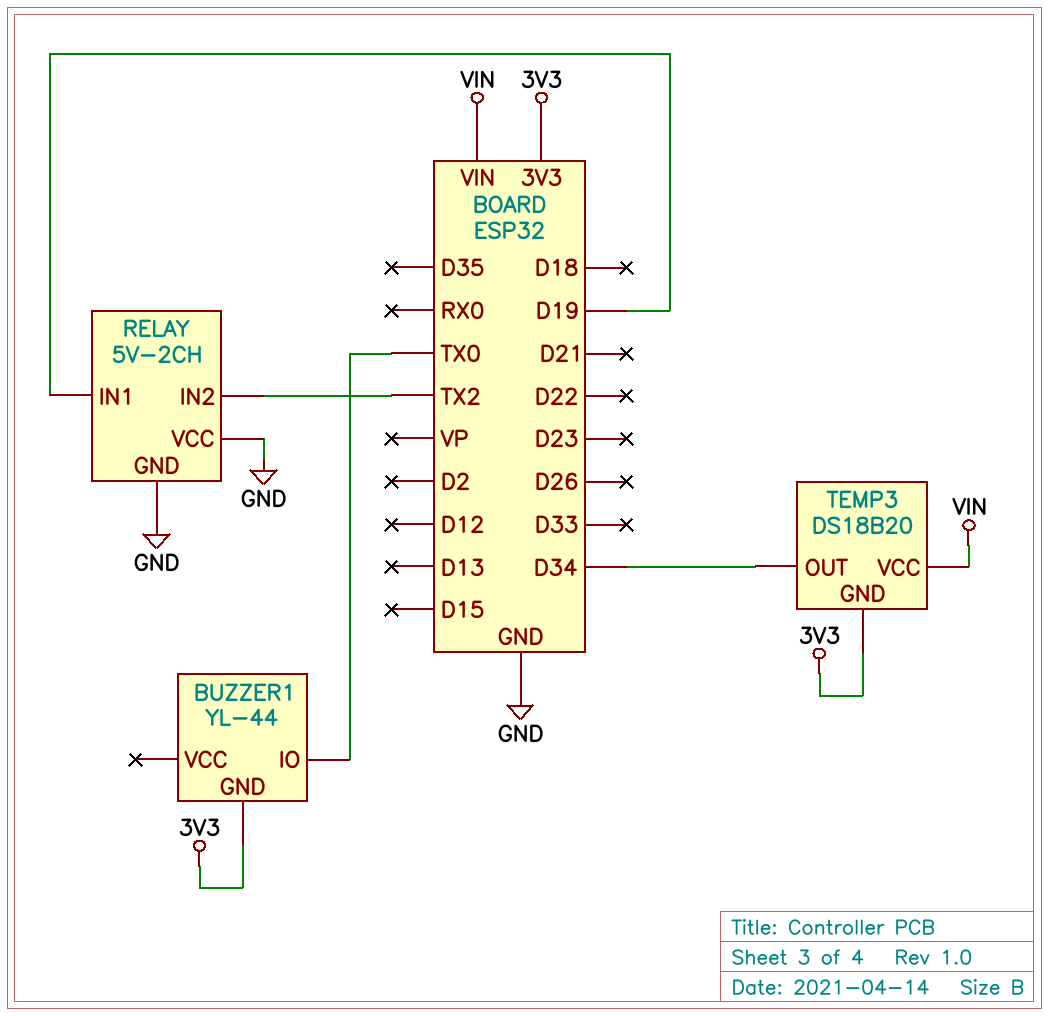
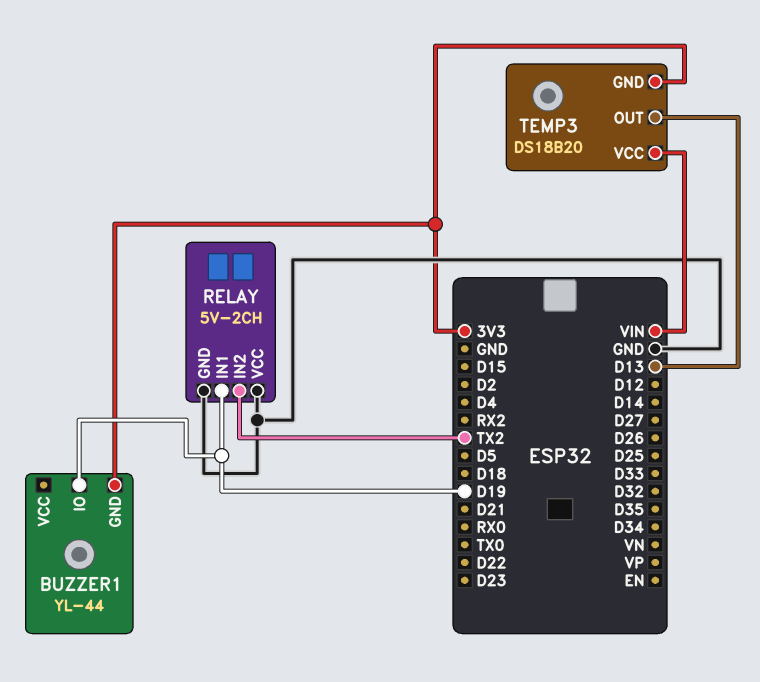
BUZZER1 pin IO: TX0 -> D19
TEMP3 pin OUT: D34 -> D13

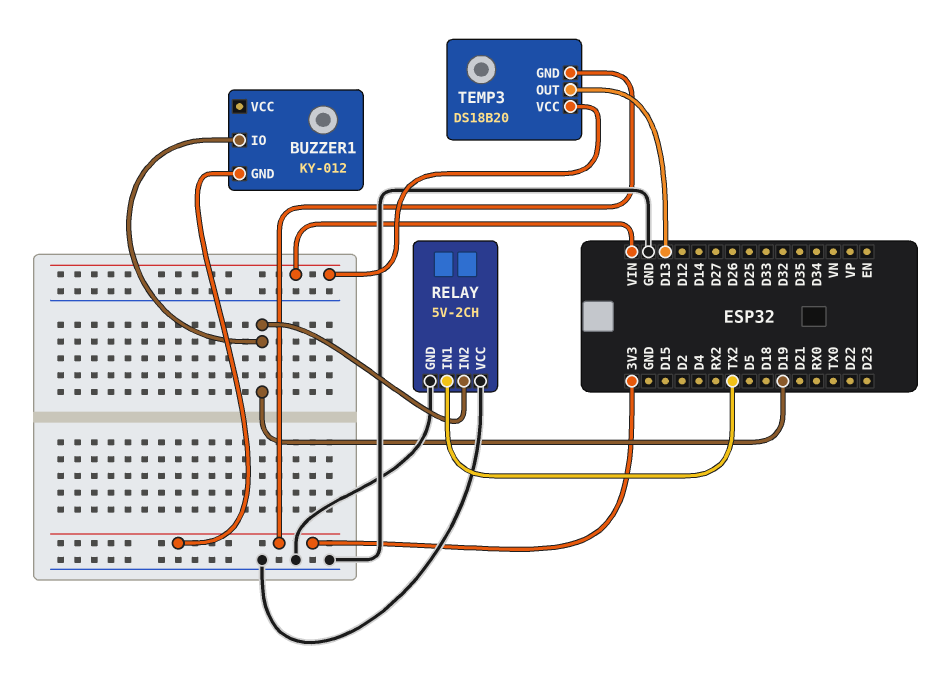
BUZZER1: YL-44 -> KY-012
RELAY pin IN1: D19 -> TX2
RELAY pin IN2: TX2 -> D19

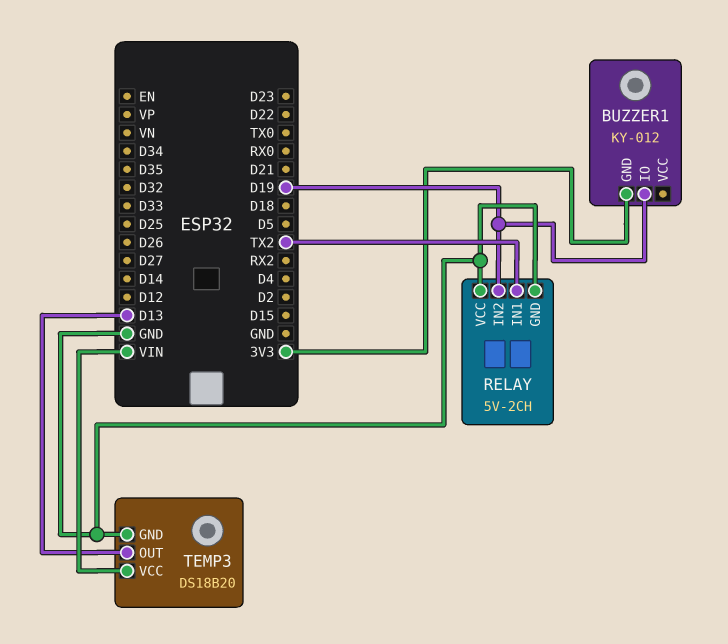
TEMP3 pin GND: 3V3 -> GND

